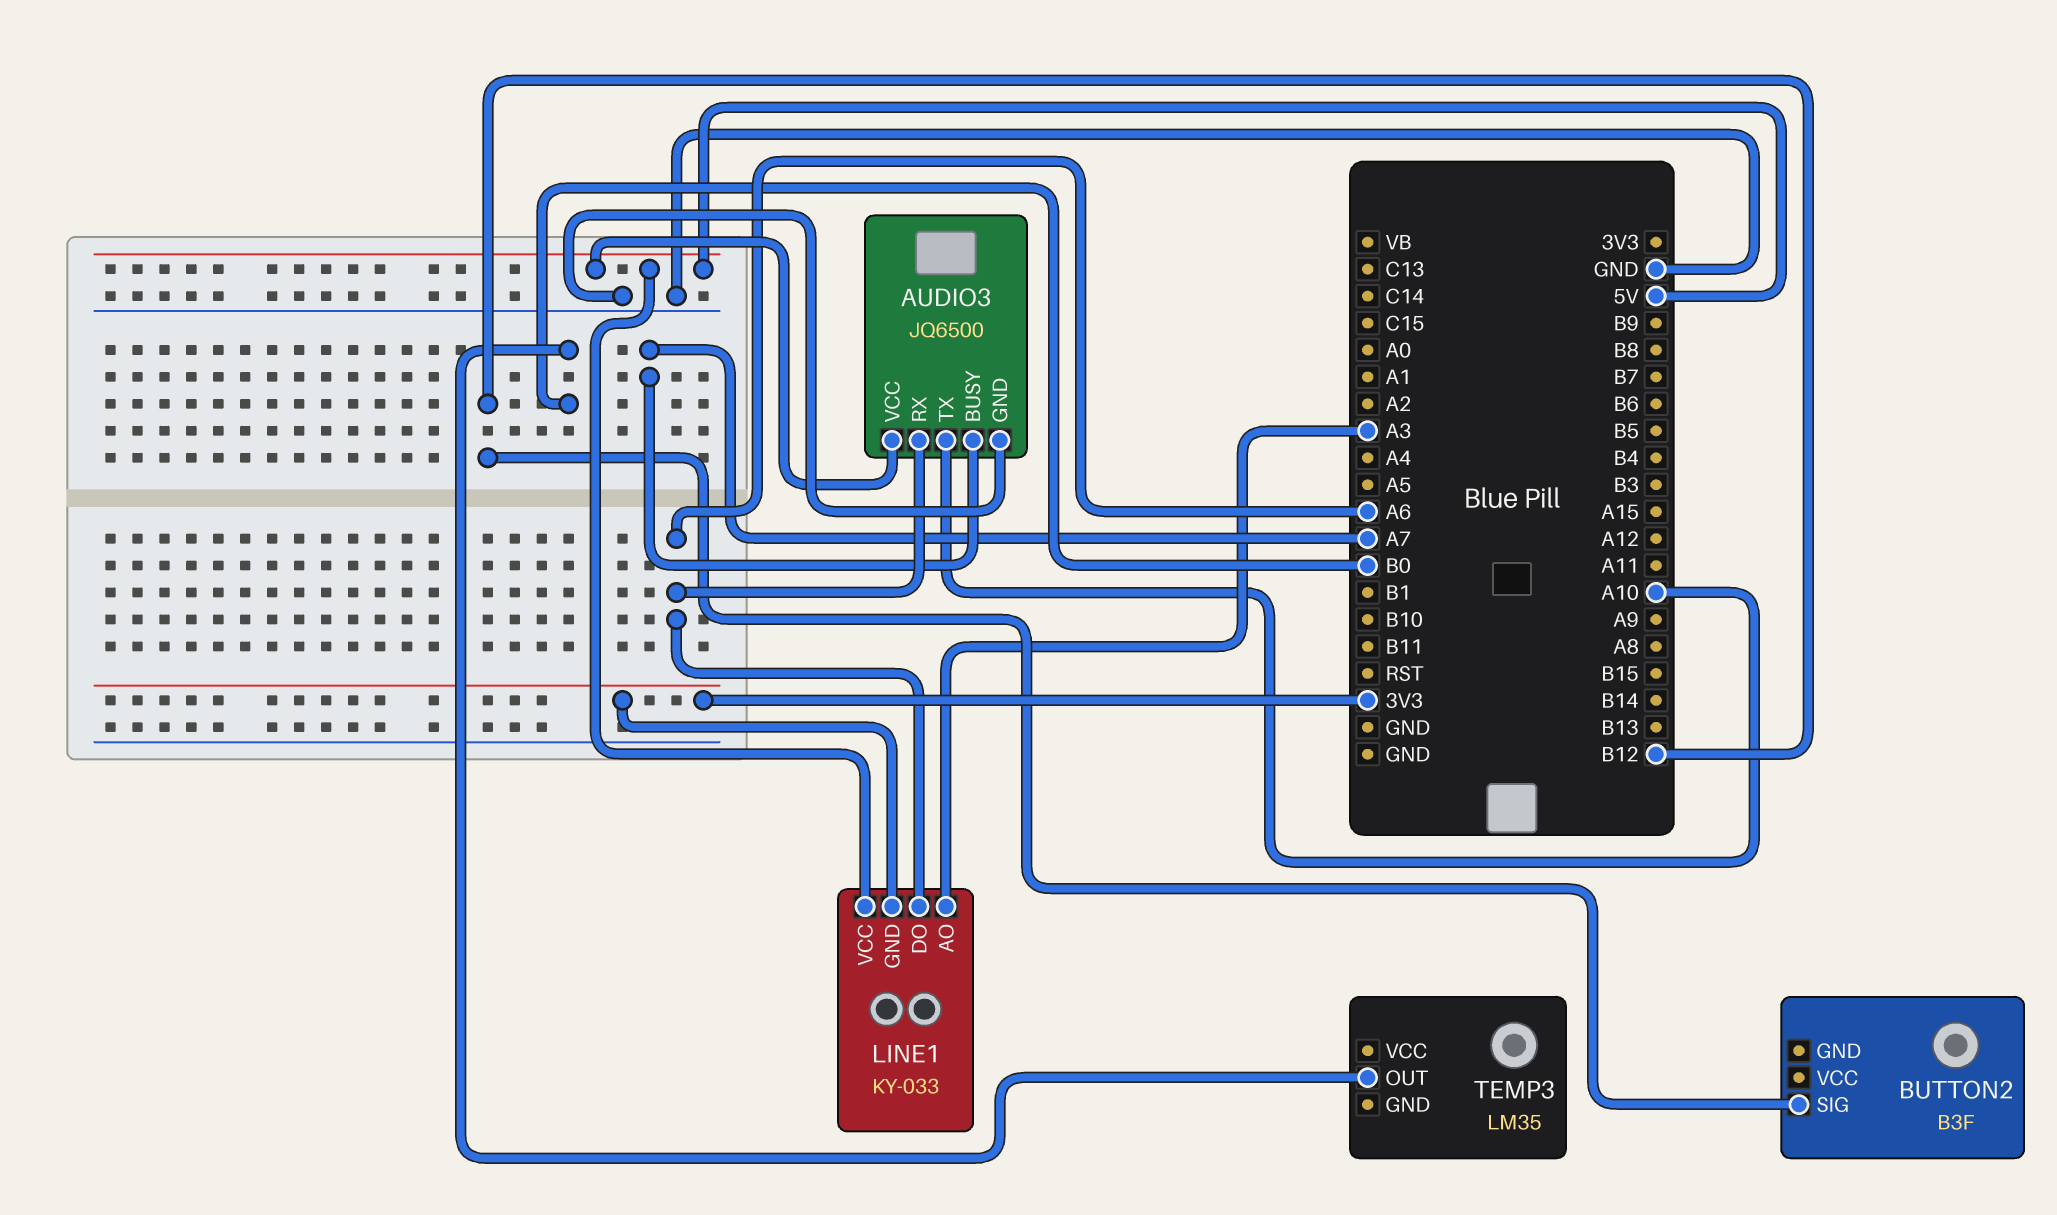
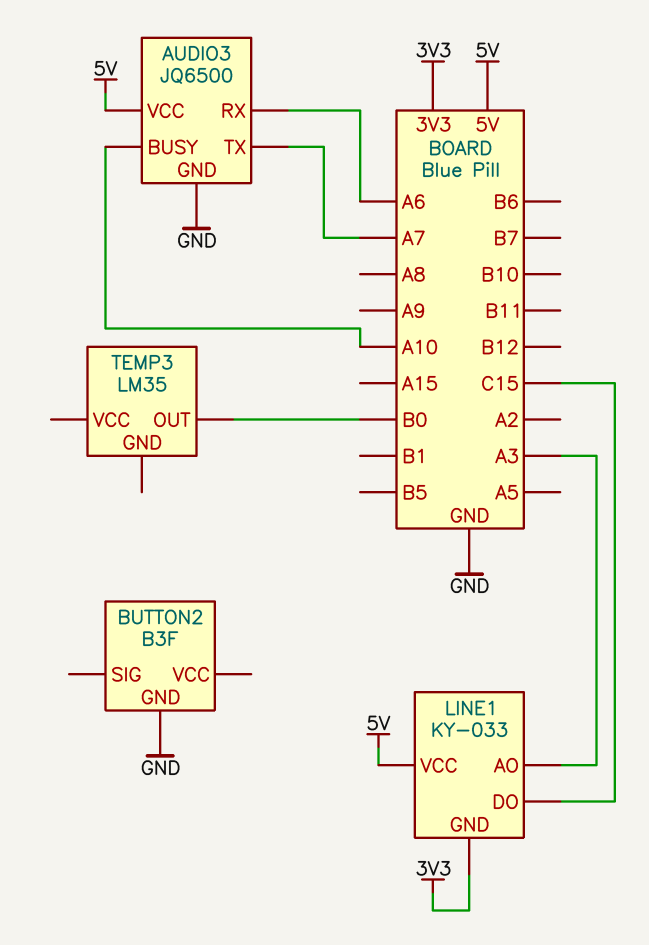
AUDIO3 pin BUSY: A7 -> A10
AUDIO3 pin TX: A10 -> A7
BUTTON2 pin GND: none -> GND
BUTTON2 pin SIG: B12 -> none
LINE1 pin DO: A6 -> C15

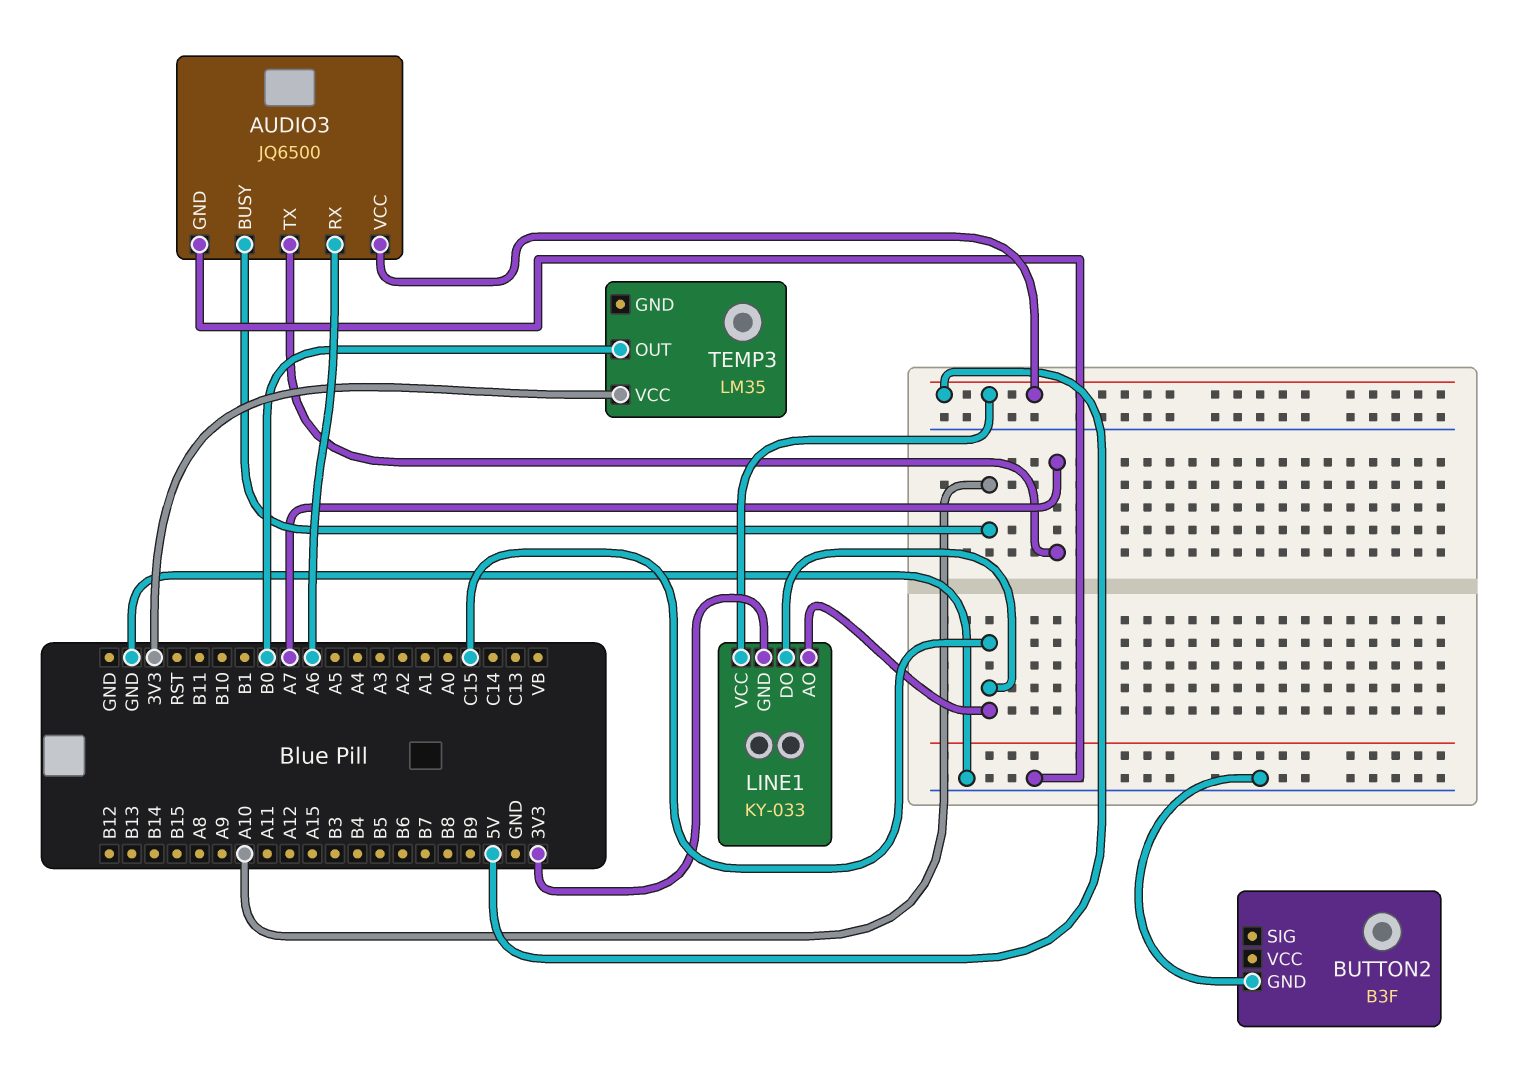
LINE1 pin AO: A3 -> C15
TEMP3 pin VCC: none -> 3V3

